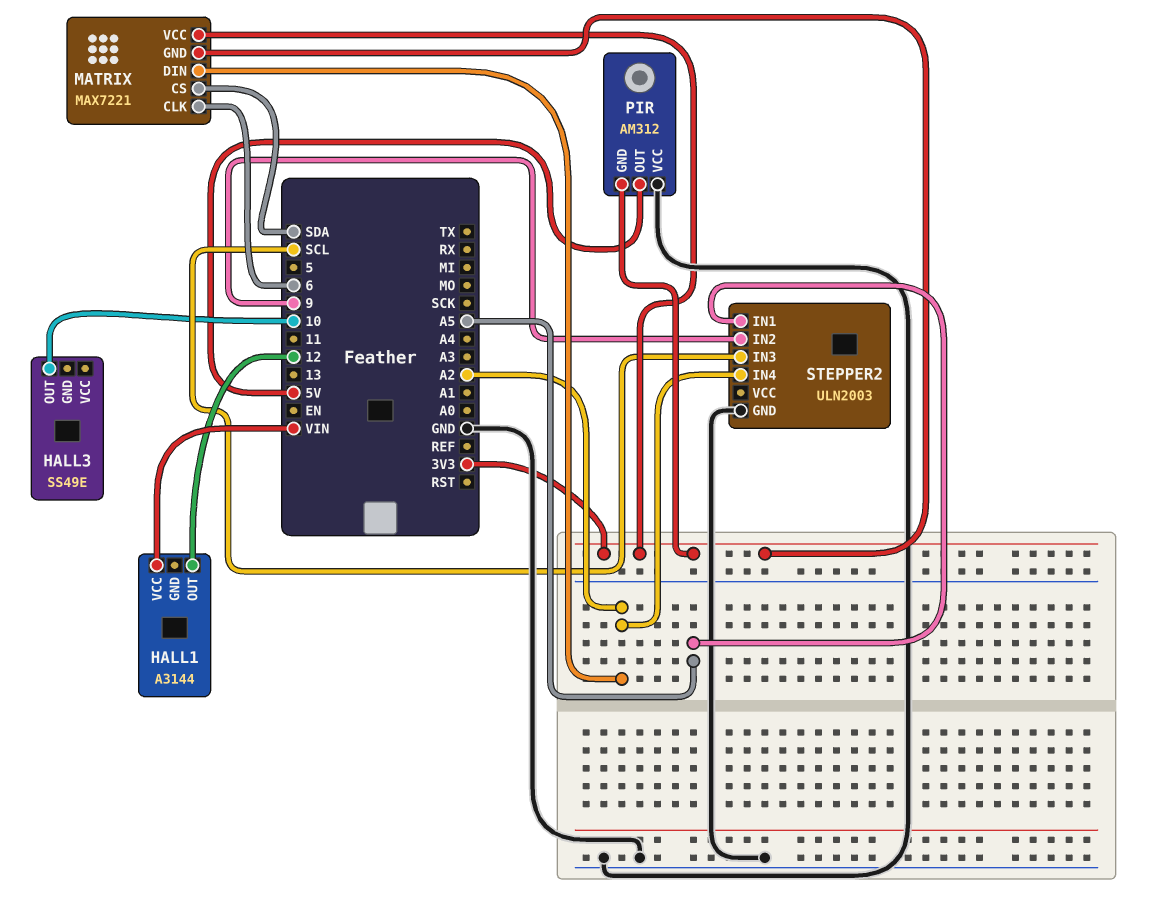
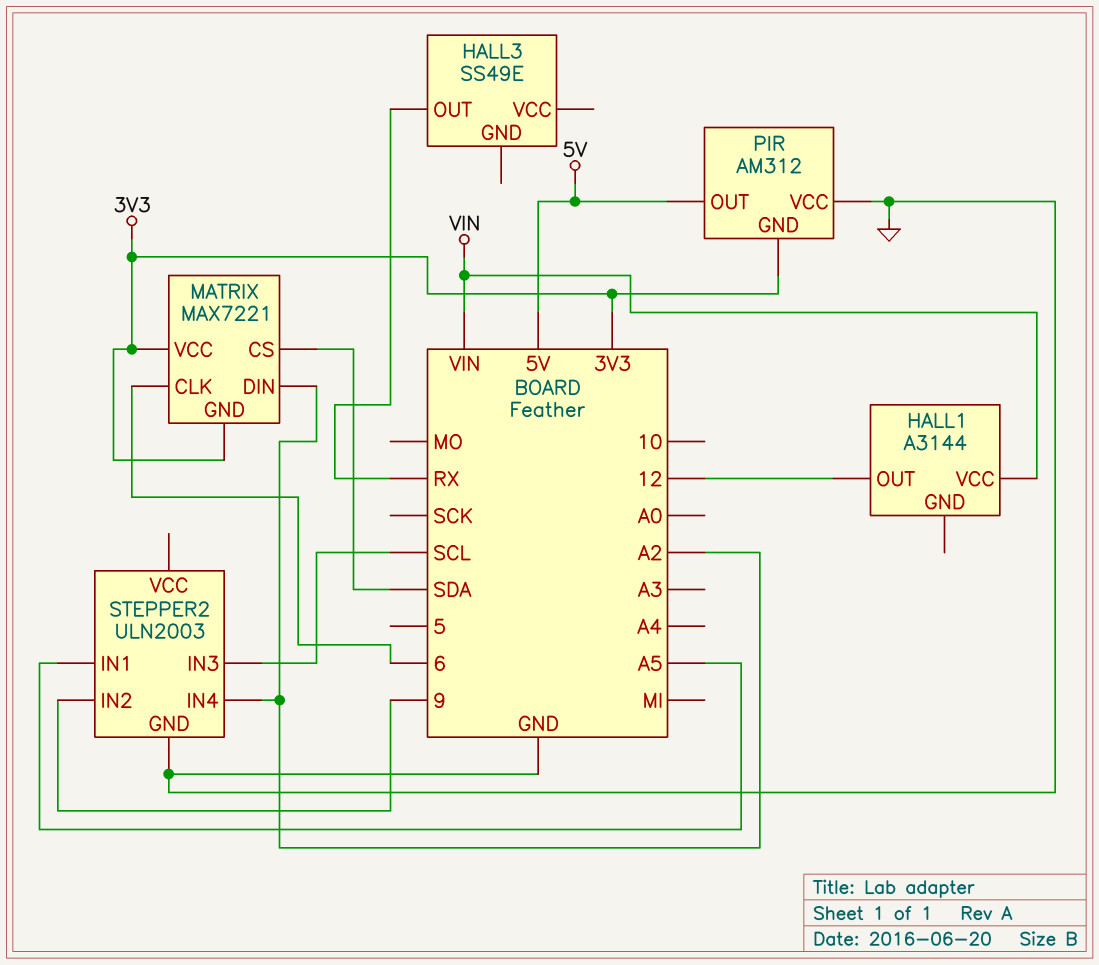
HALL3 pin OUT: 10 -> RX

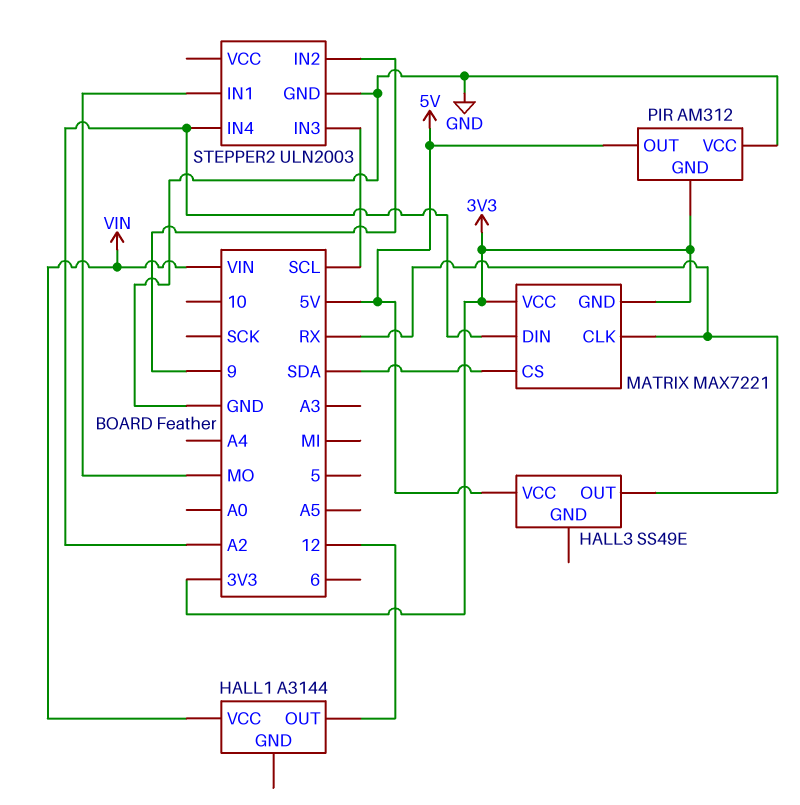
HALL3 pin VCC: none -> 5V
MATRIX pin CLK: 6 -> RX
STEPPER2 pin IN1: A5 -> MO

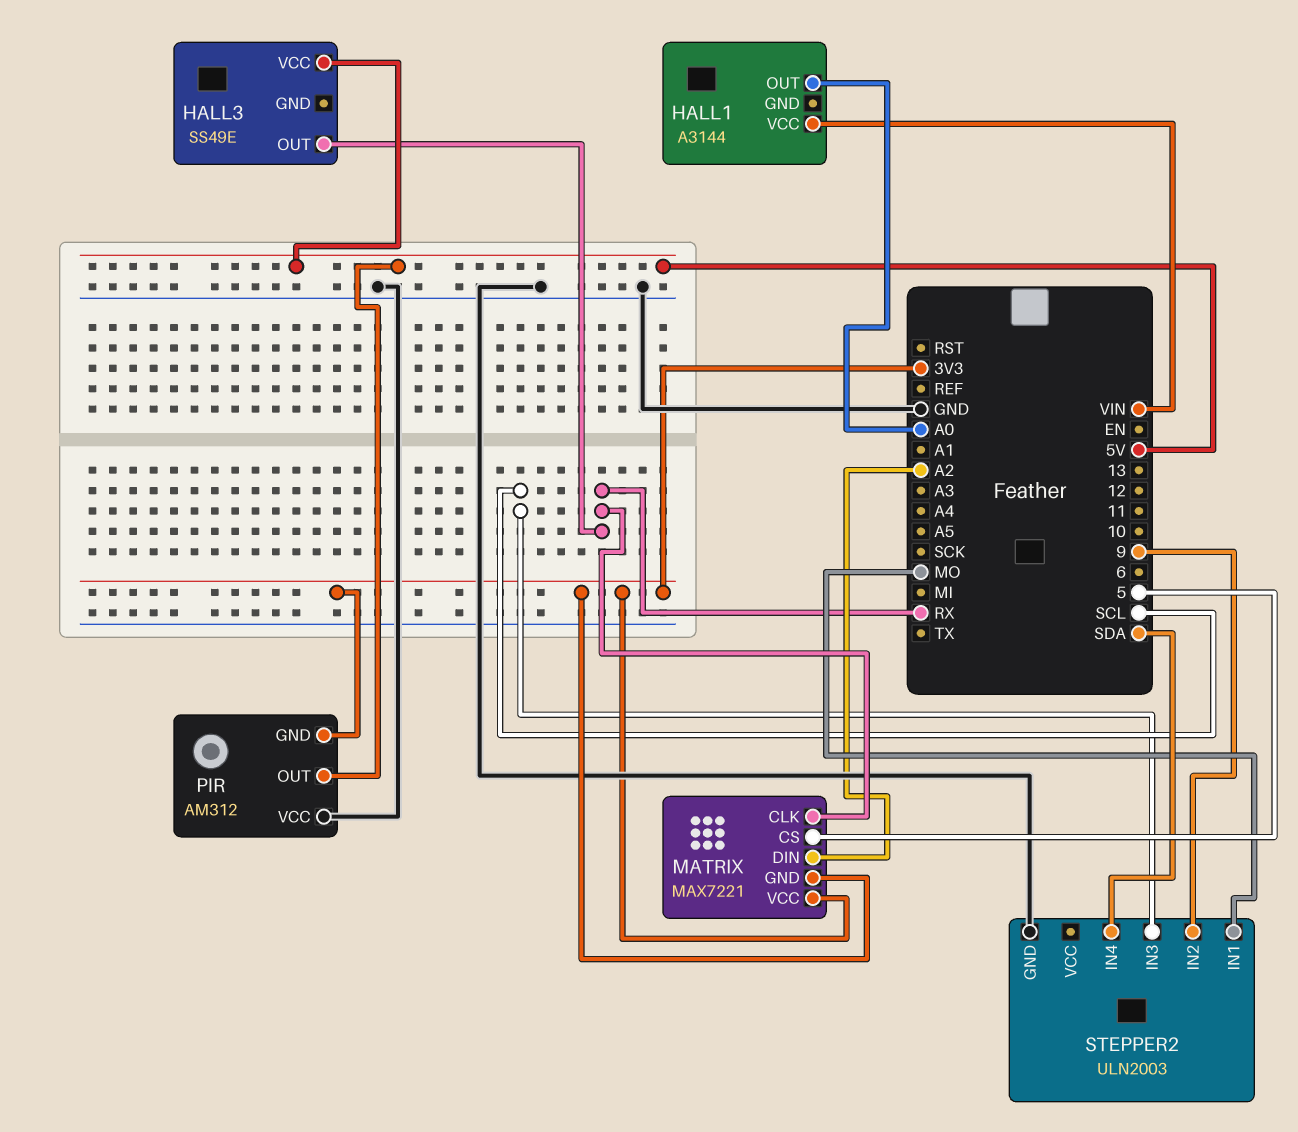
HALL1 pin OUT: 12 -> A0
MATRIX pin CS: SDA -> 5
STEPPER2 pin IN4: A2 -> SDA

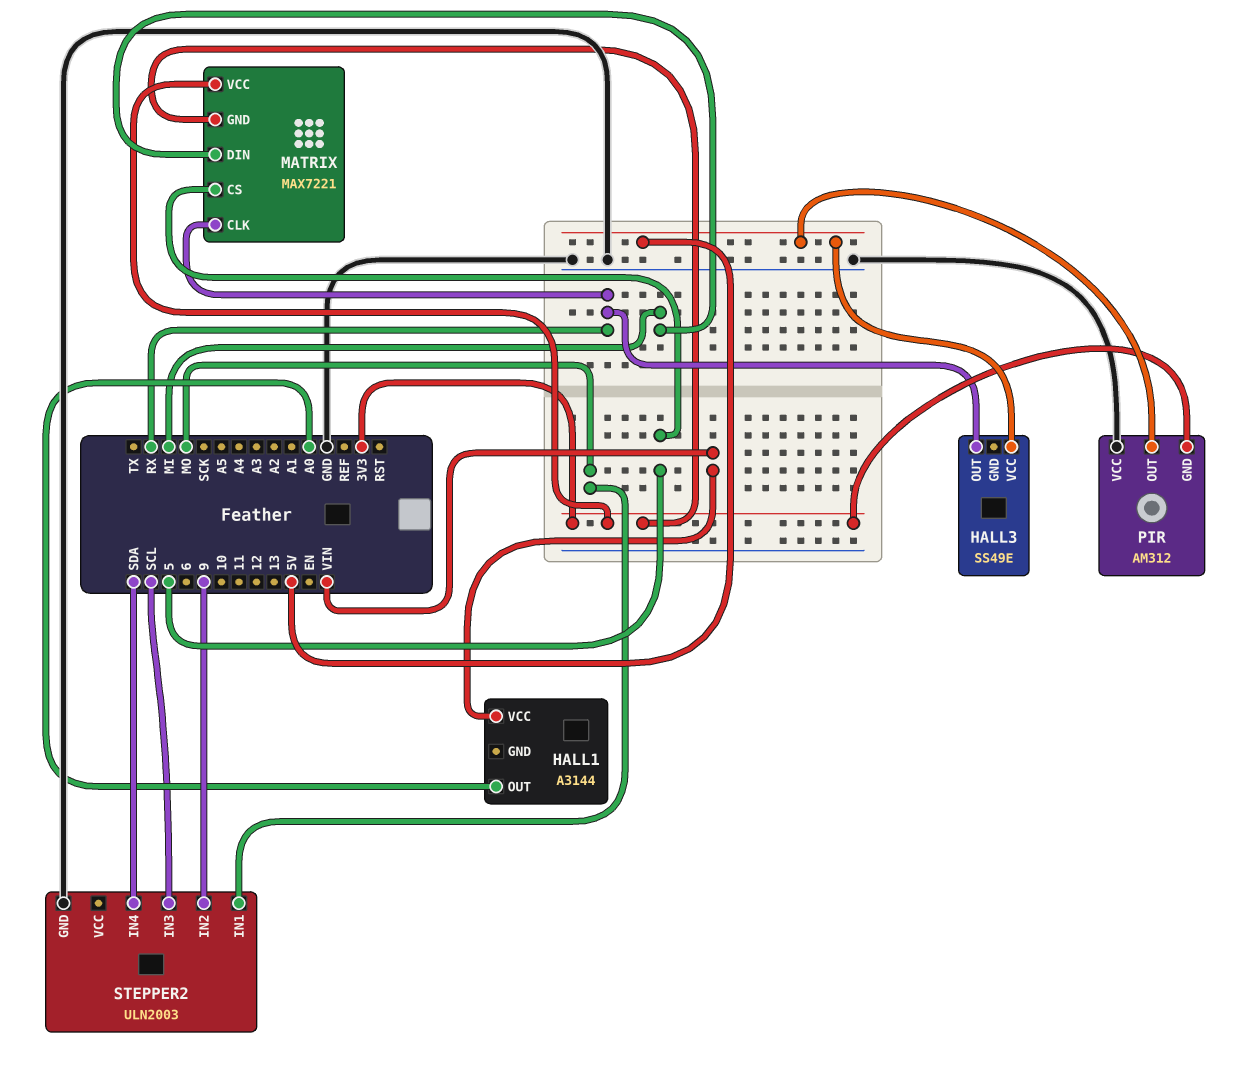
MATRIX pin DIN: A2 -> MI

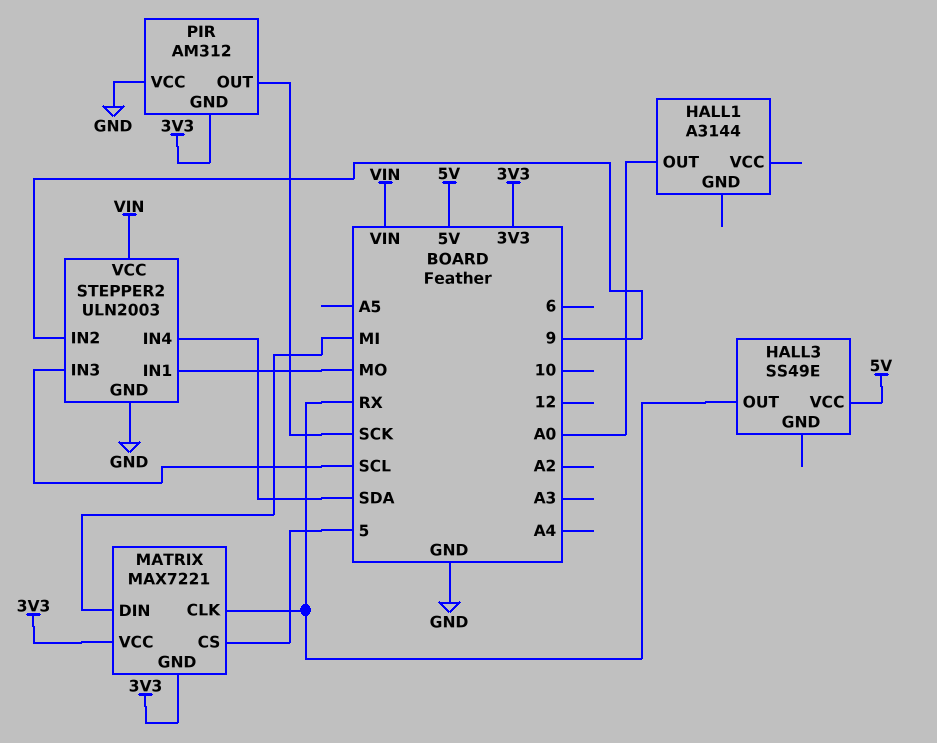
HALL1 pin VCC: VIN -> none
PIR pin OUT: 5V -> SCK
STEPPER2 pin VCC: none -> VIN

